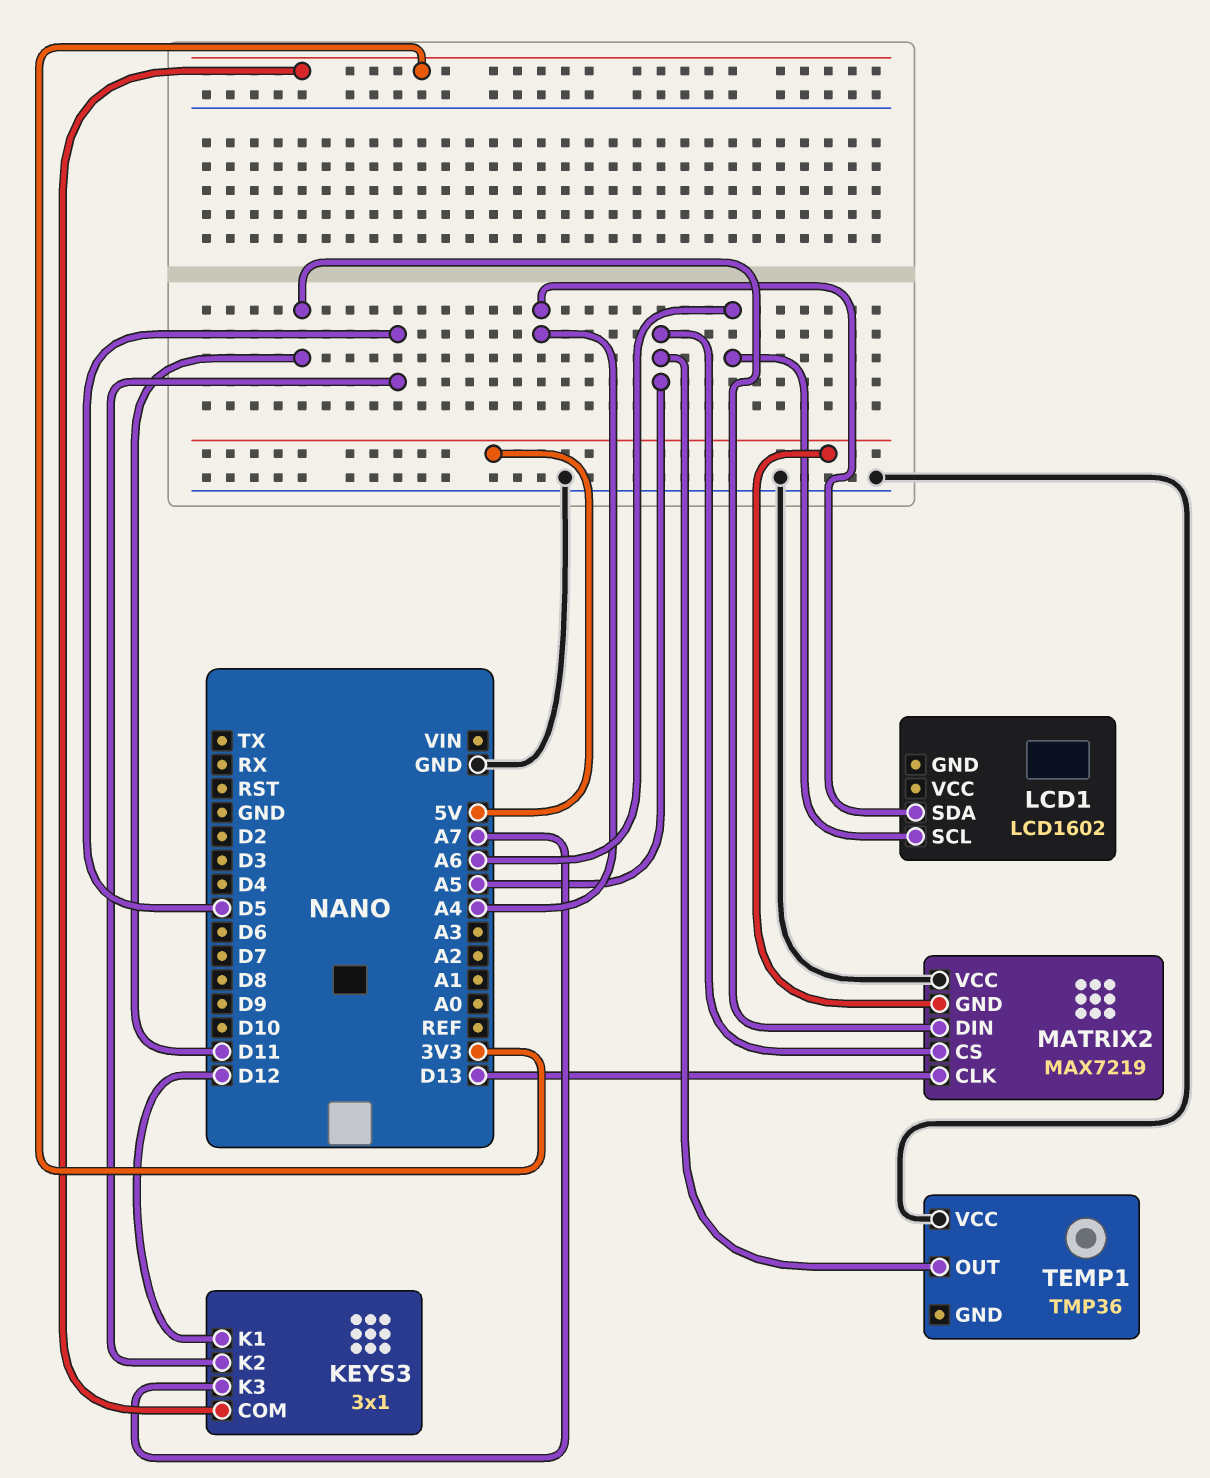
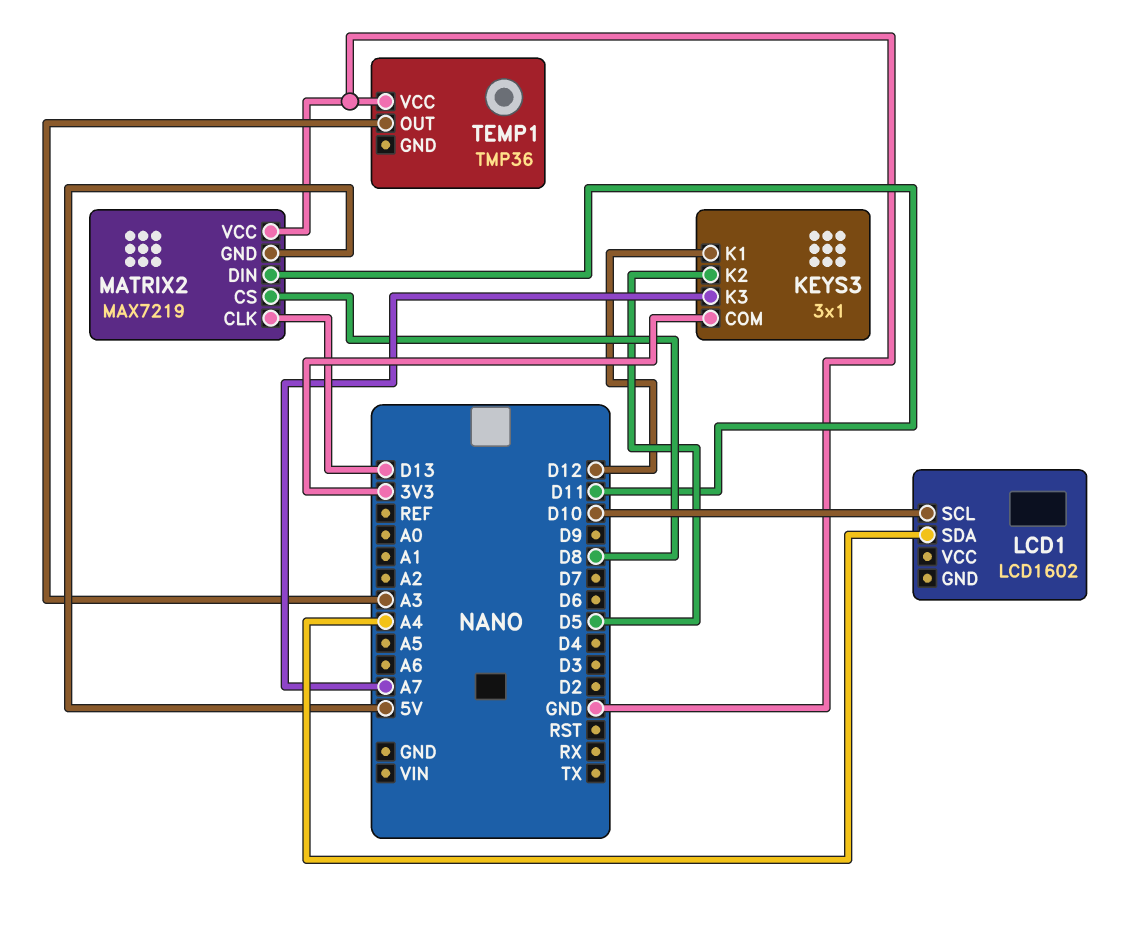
LCD1 pin SCL: A6 -> D10
MATRIX2 pin CS: A5 -> D8
TEMP1 pin OUT: A5 -> A3

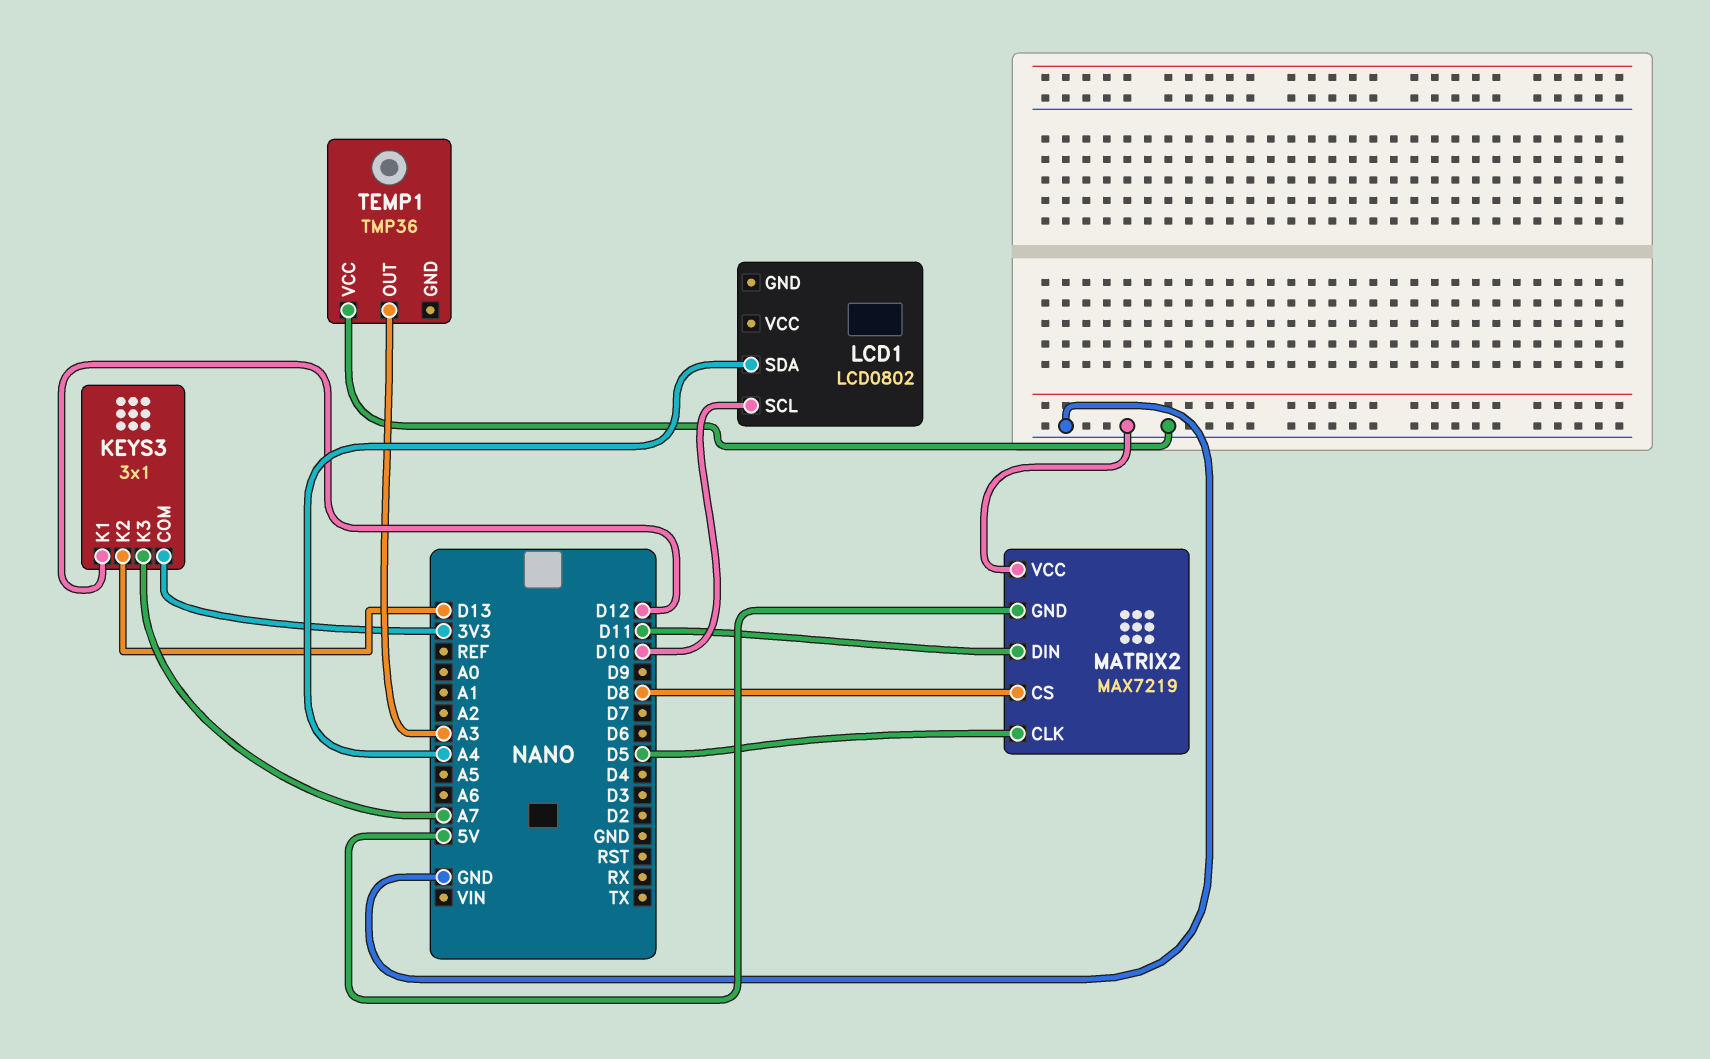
KEYS3 pin K2: D5 -> D13
LCD1: LCD1602 -> LCD0802
MATRIX2 pin CLK: D13 -> D5

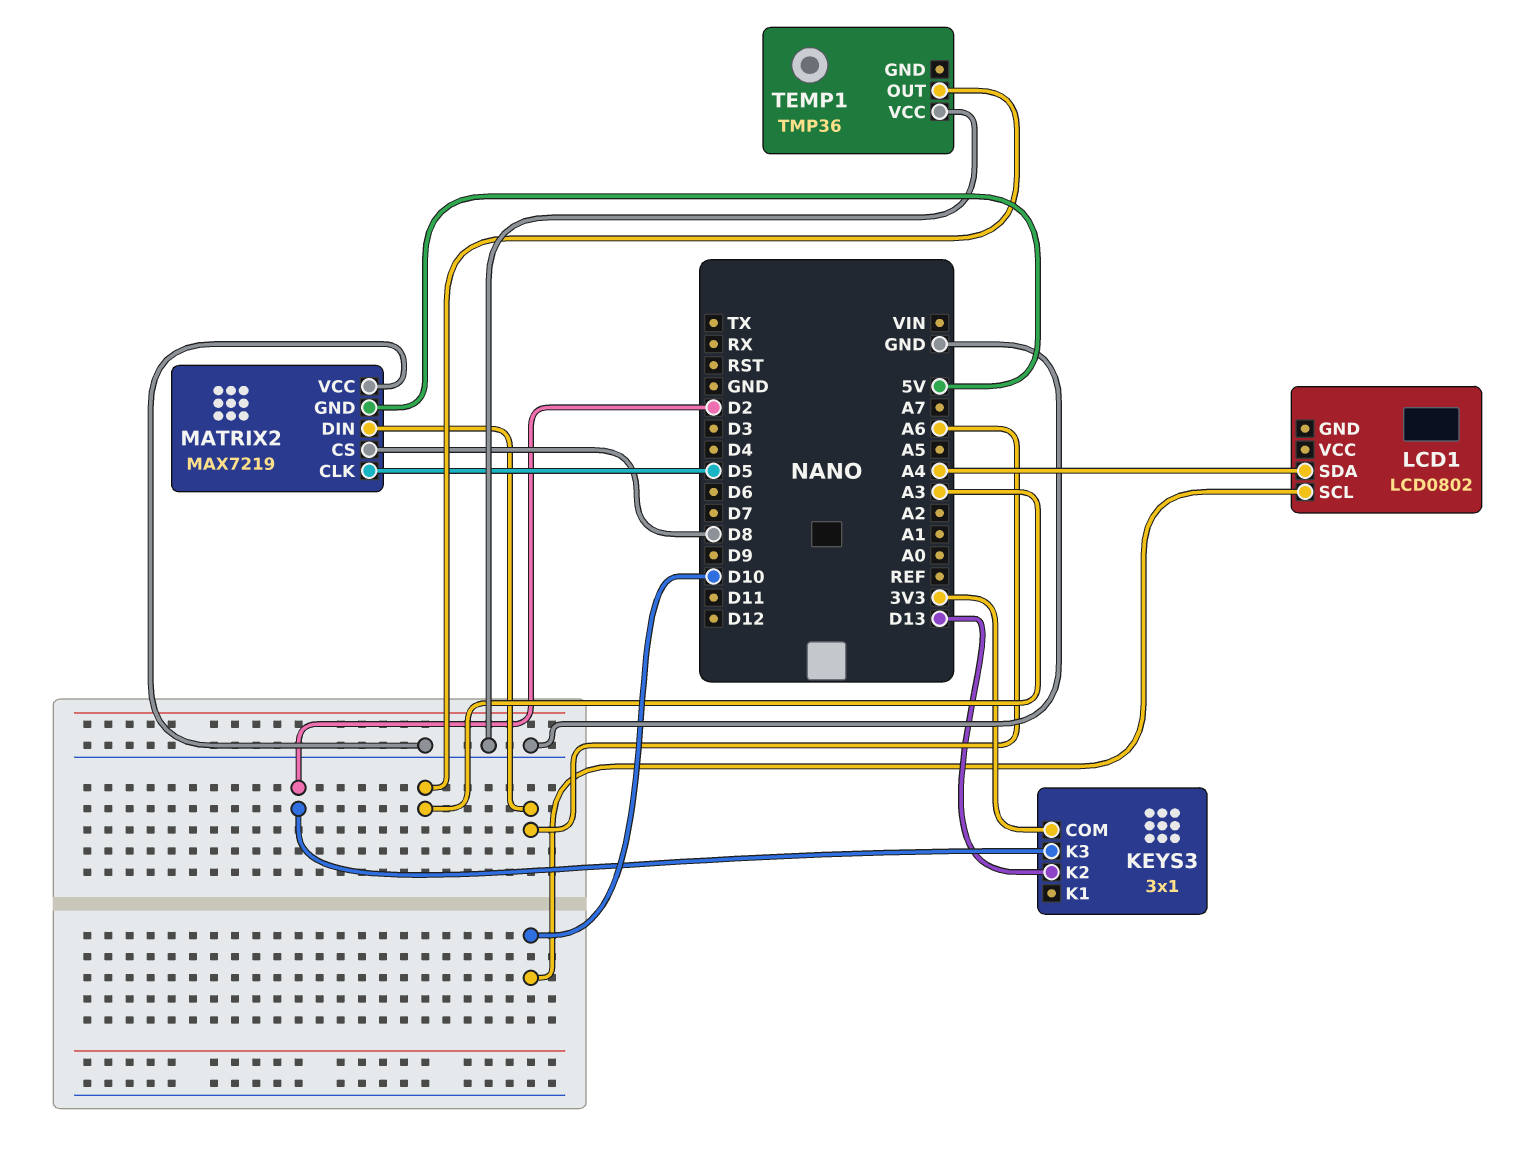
KEYS3 pin K1: D12 -> none
KEYS3 pin K3: A7 -> D2
MATRIX2 pin DIN: D11 -> A6

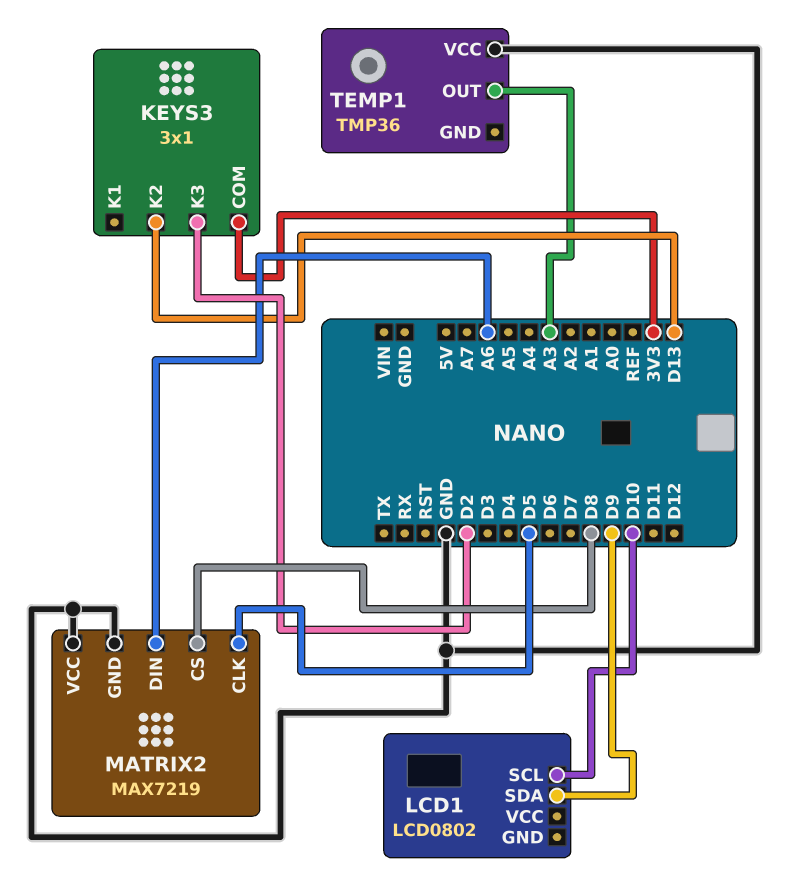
LCD1 pin SDA: A4 -> D9
MATRIX2 pin GND: 5V -> GND

